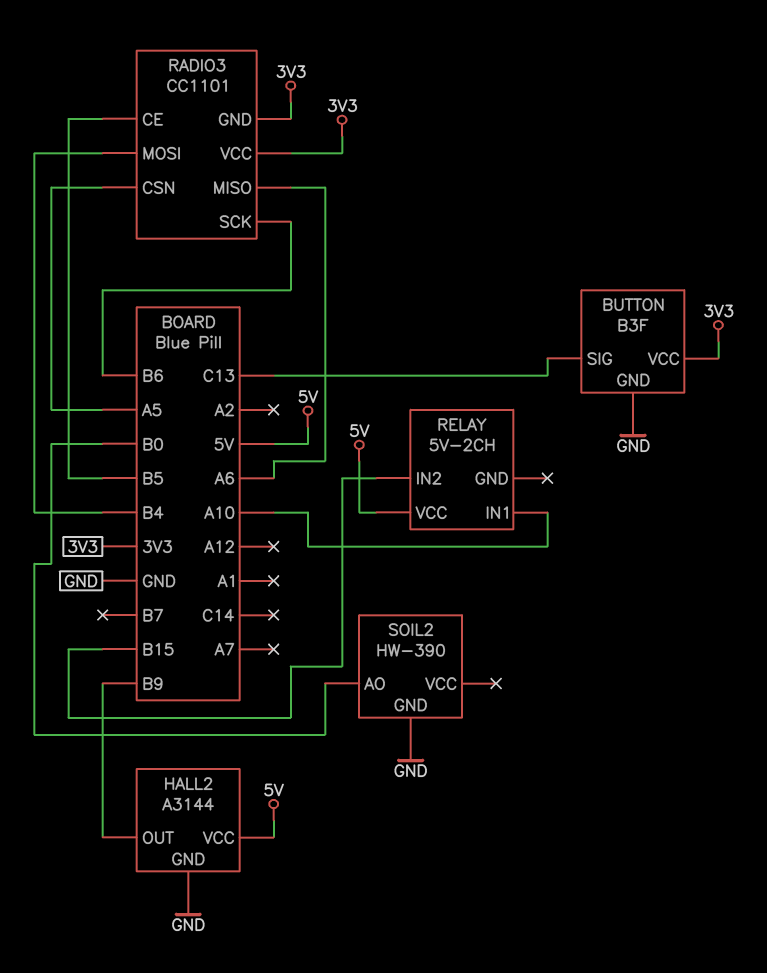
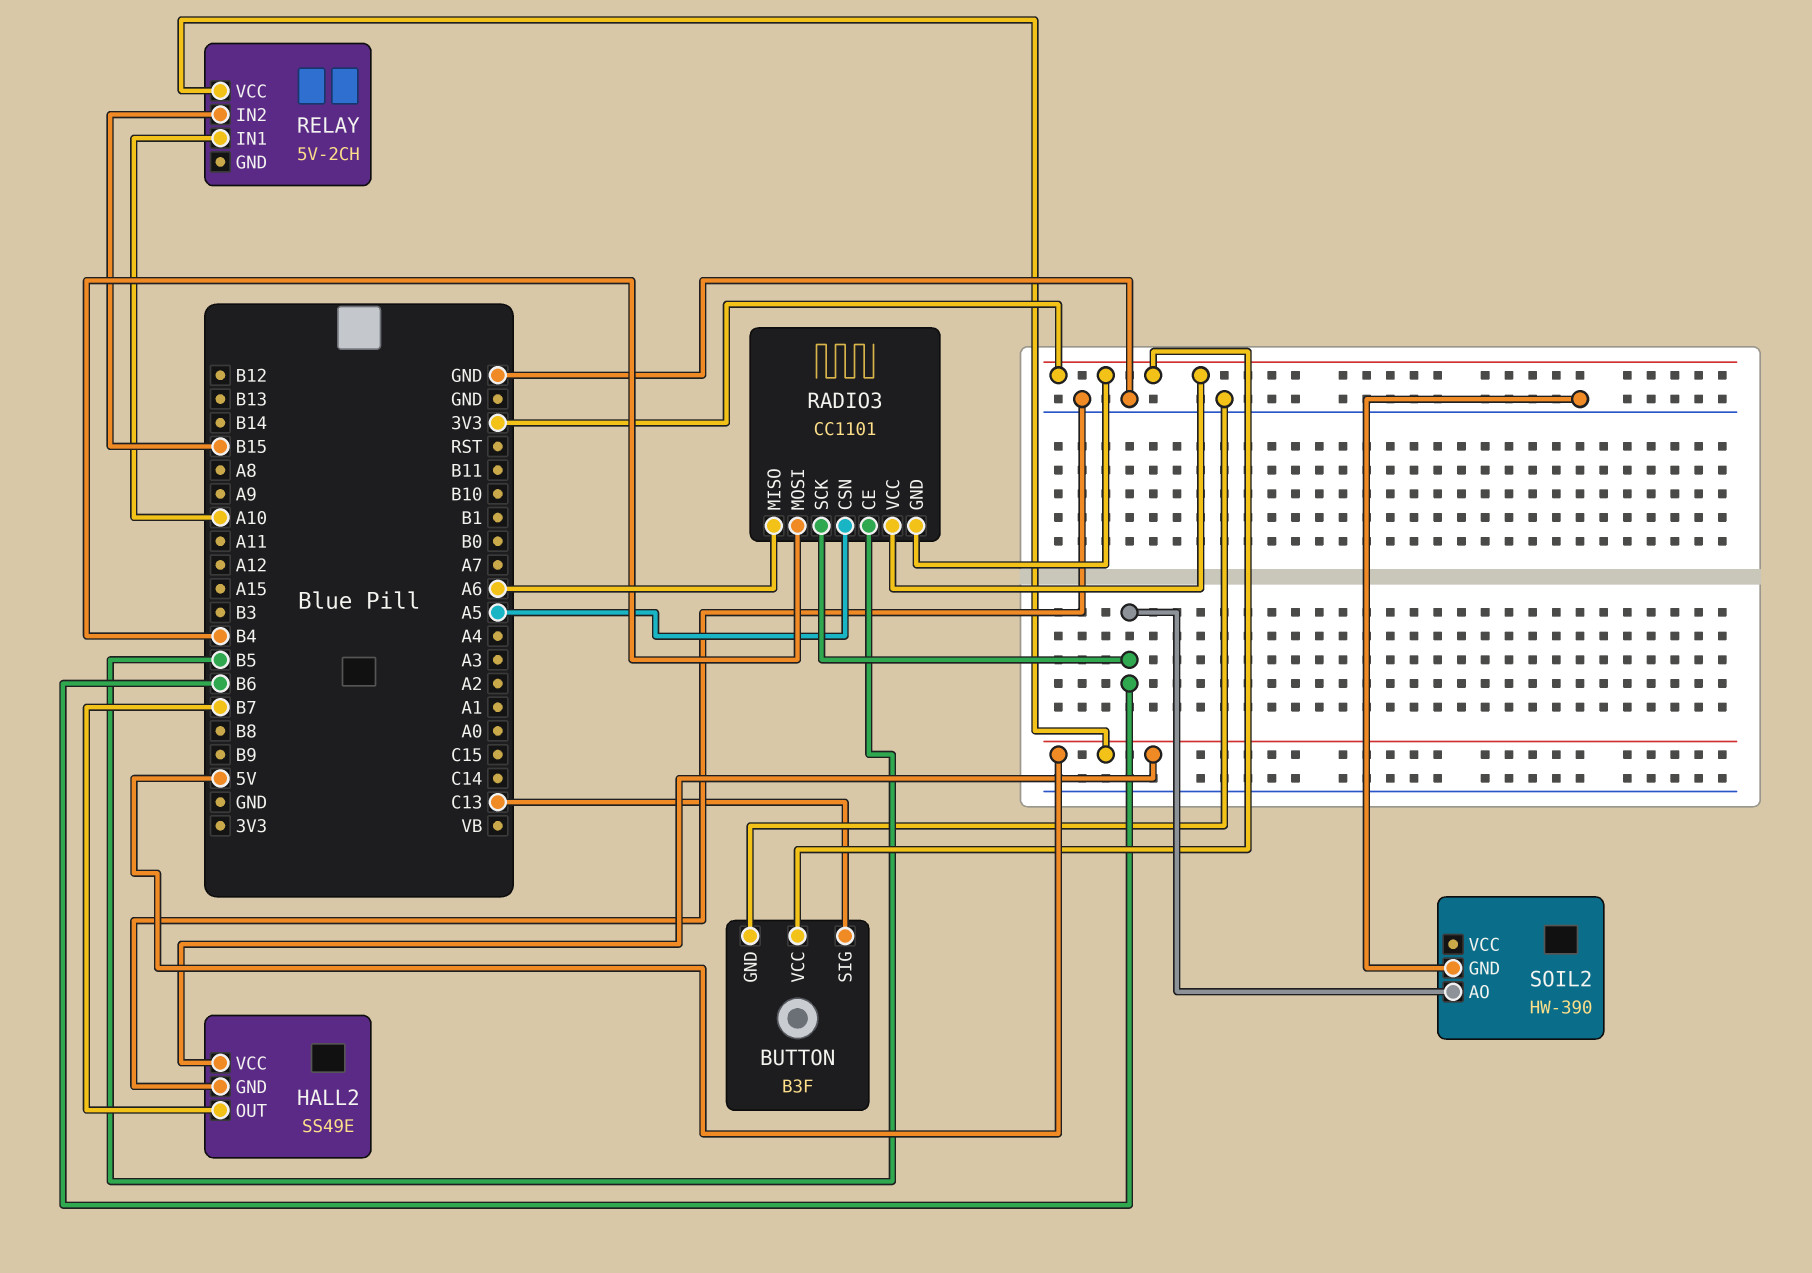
HALL2: A3144 -> SS49E
HALL2 pin OUT: B9 -> B7
SOIL2 pin AO: B0 -> B6

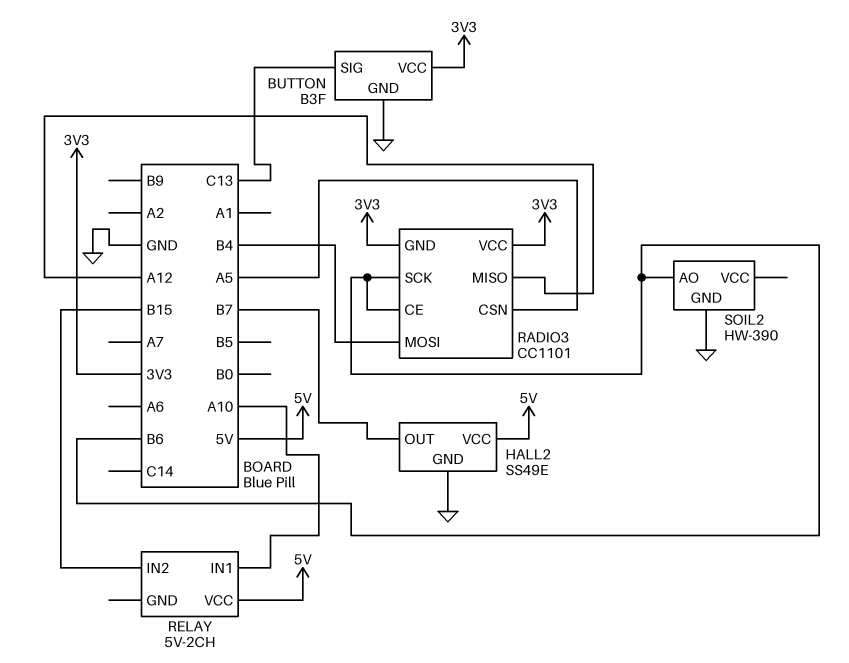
RADIO3 pin CE: B5 -> B6
RADIO3 pin MISO: A6 -> A12

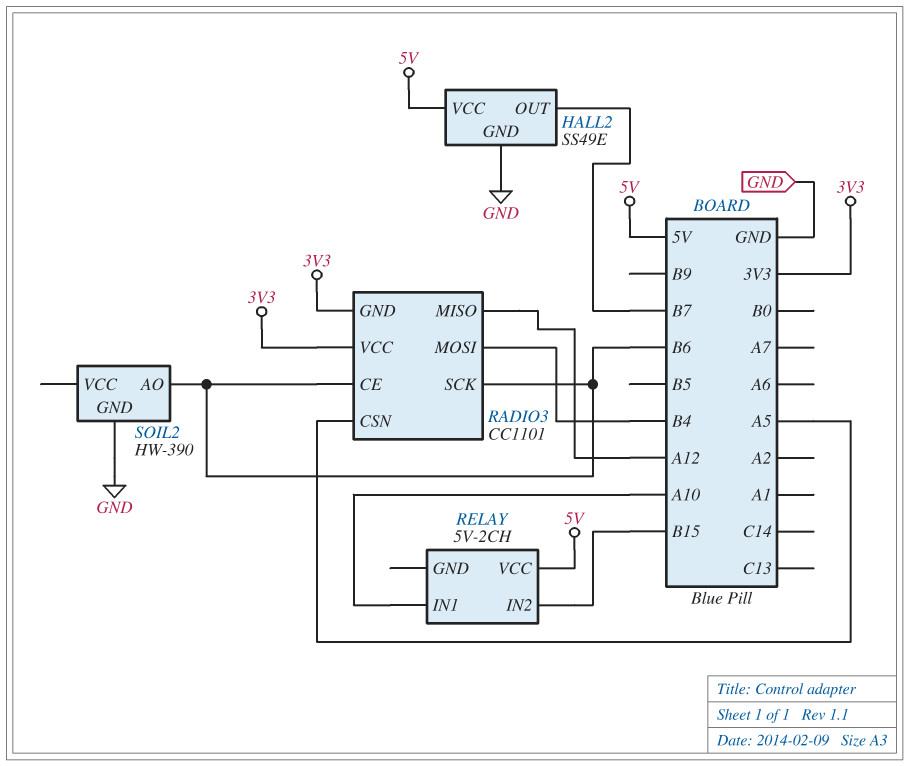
BUTTON: B3F -> none
BUTTON pin GND: GND -> none
BUTTON pin SIG: C13 -> none
BUTTON pin VCC: 3V3 -> none

